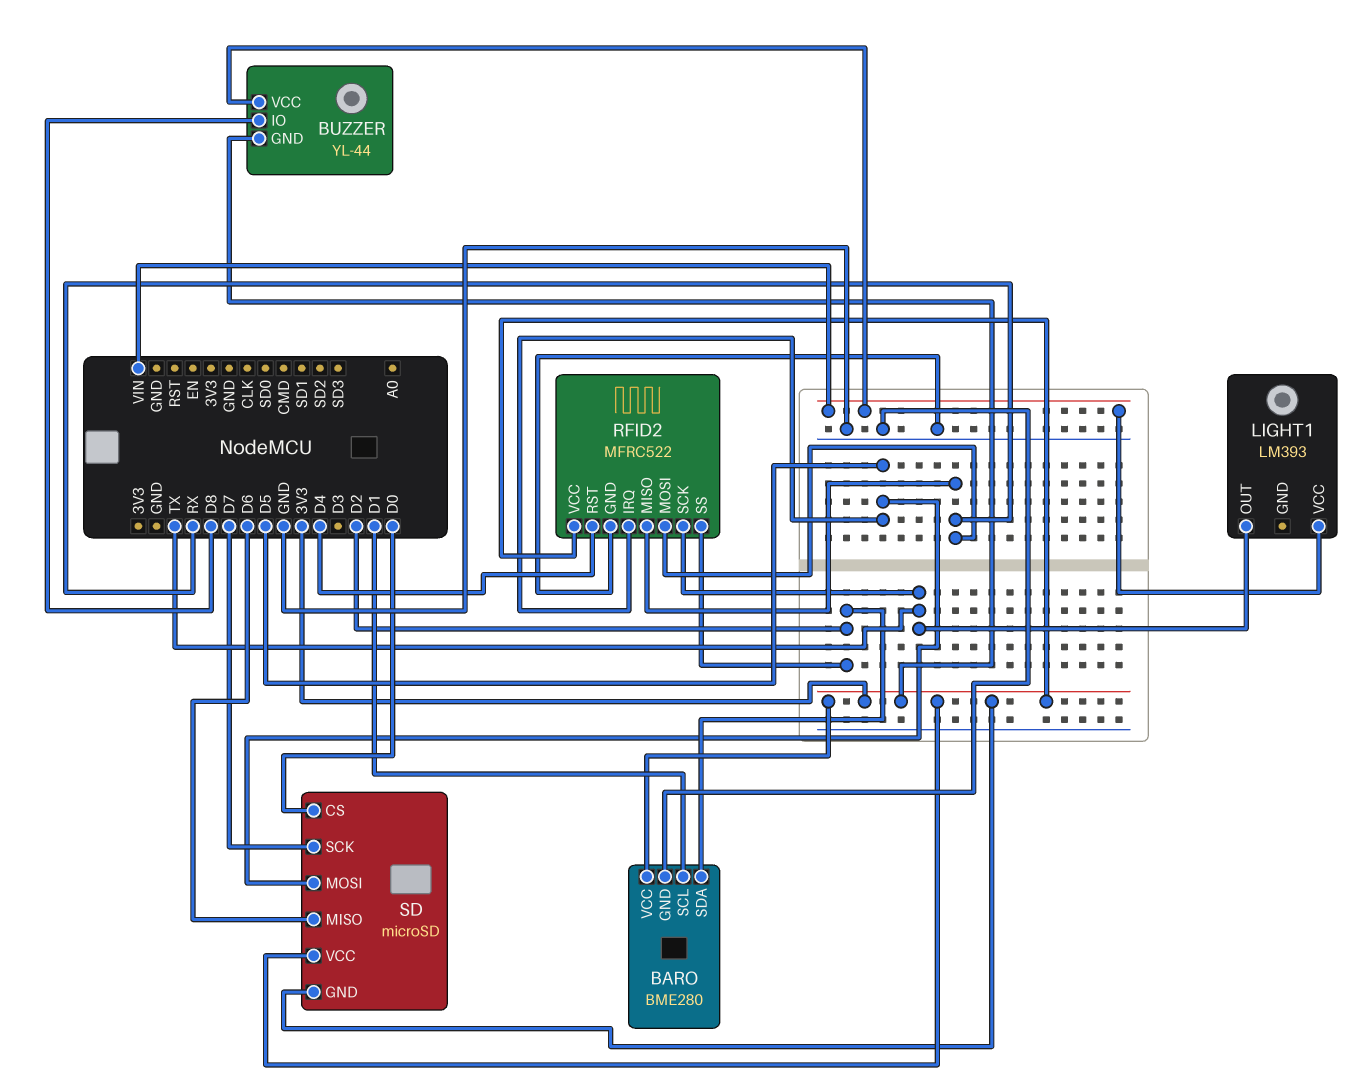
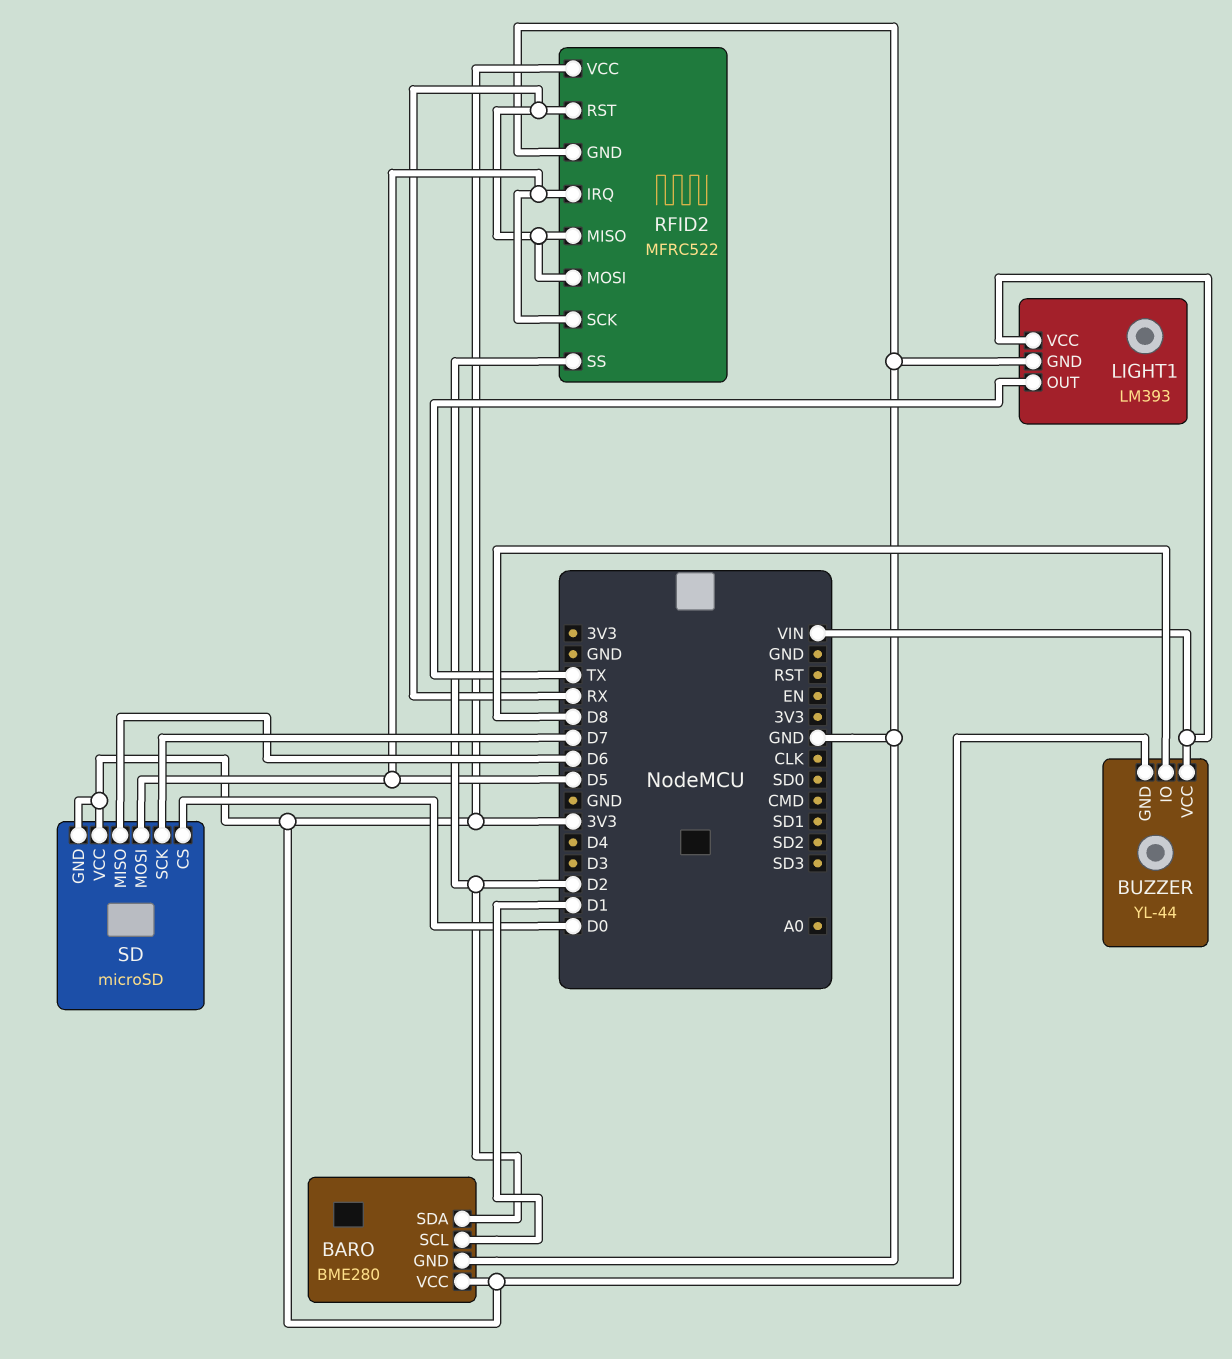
LIGHT1 pin GND: none -> GND
RFID2 pin RST: D4 -> RX
RFID2 pin SCK: TX -> D5

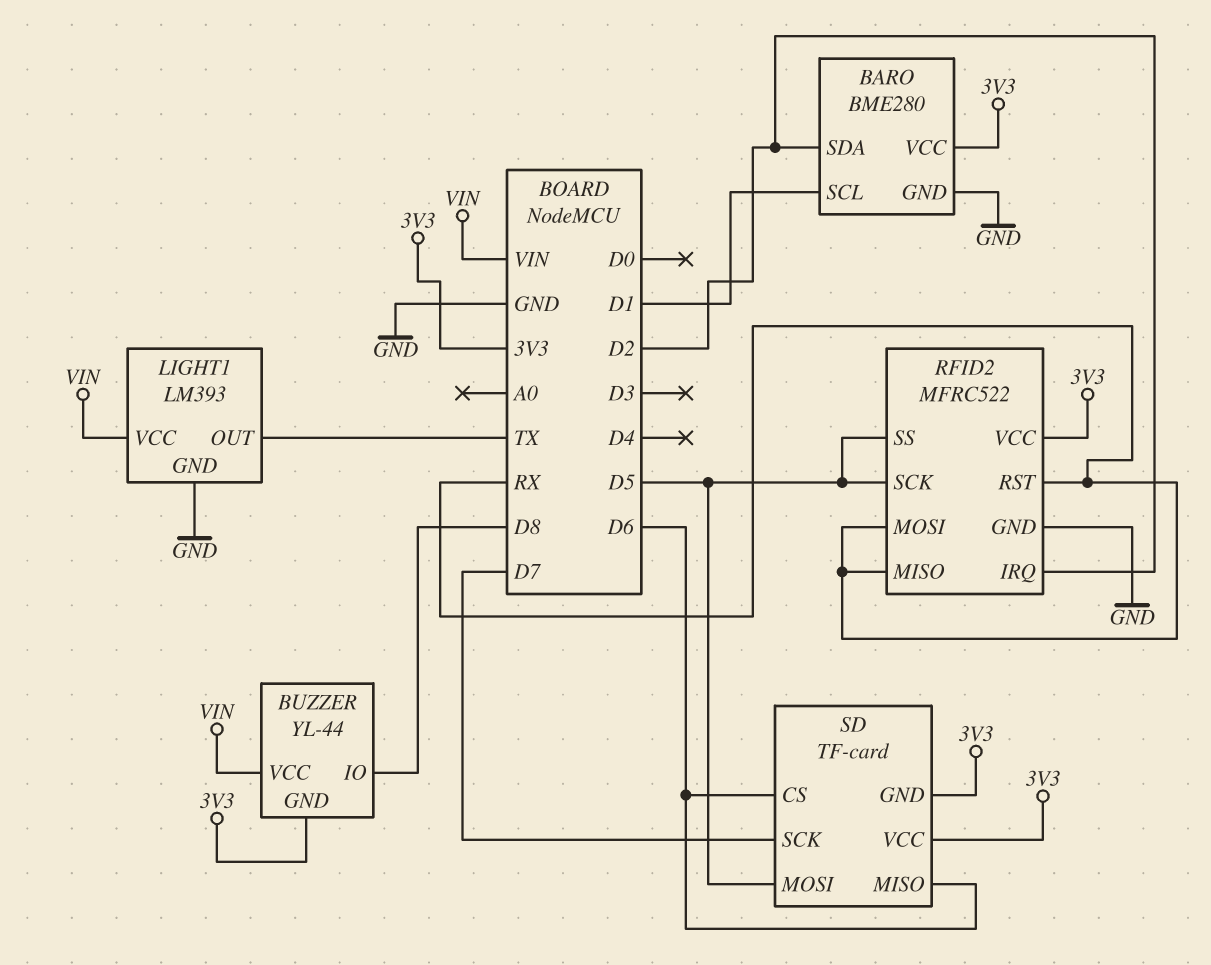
RFID2 pin IRQ: D5 -> D2
RFID2 pin SS: D2 -> D5
SD: microSD -> TF-card
SD pin CS: D0 -> D6

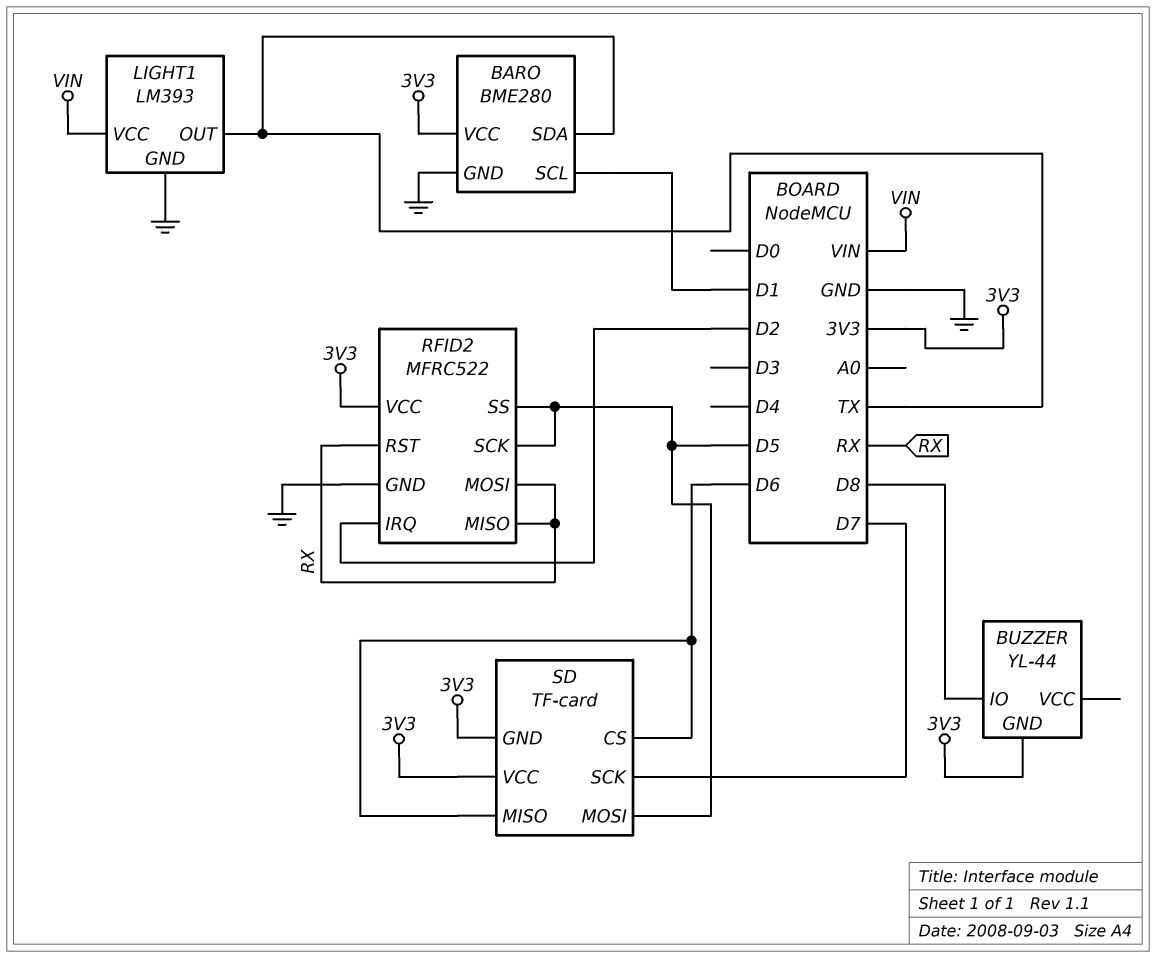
BARO pin SDA: D2 -> TX
BUZZER pin VCC: VIN -> none

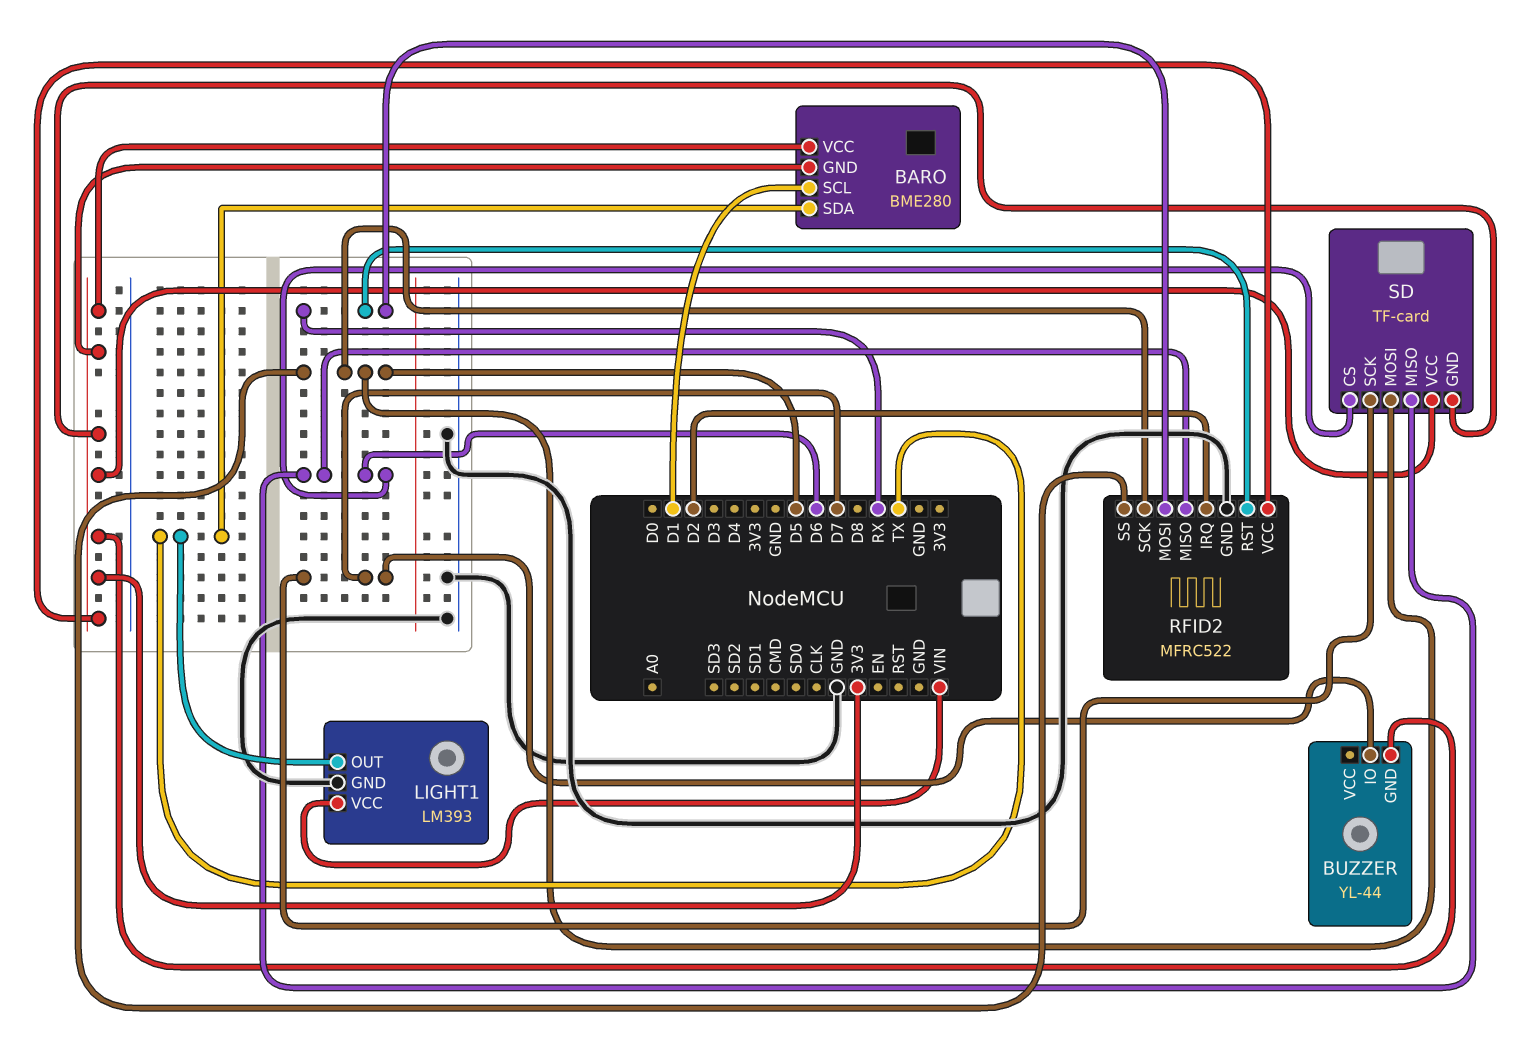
BARO pin GND: GND -> 3V3
BUZZER pin IO: D8 -> D7
RFID2 pin MISO: RX -> D6

